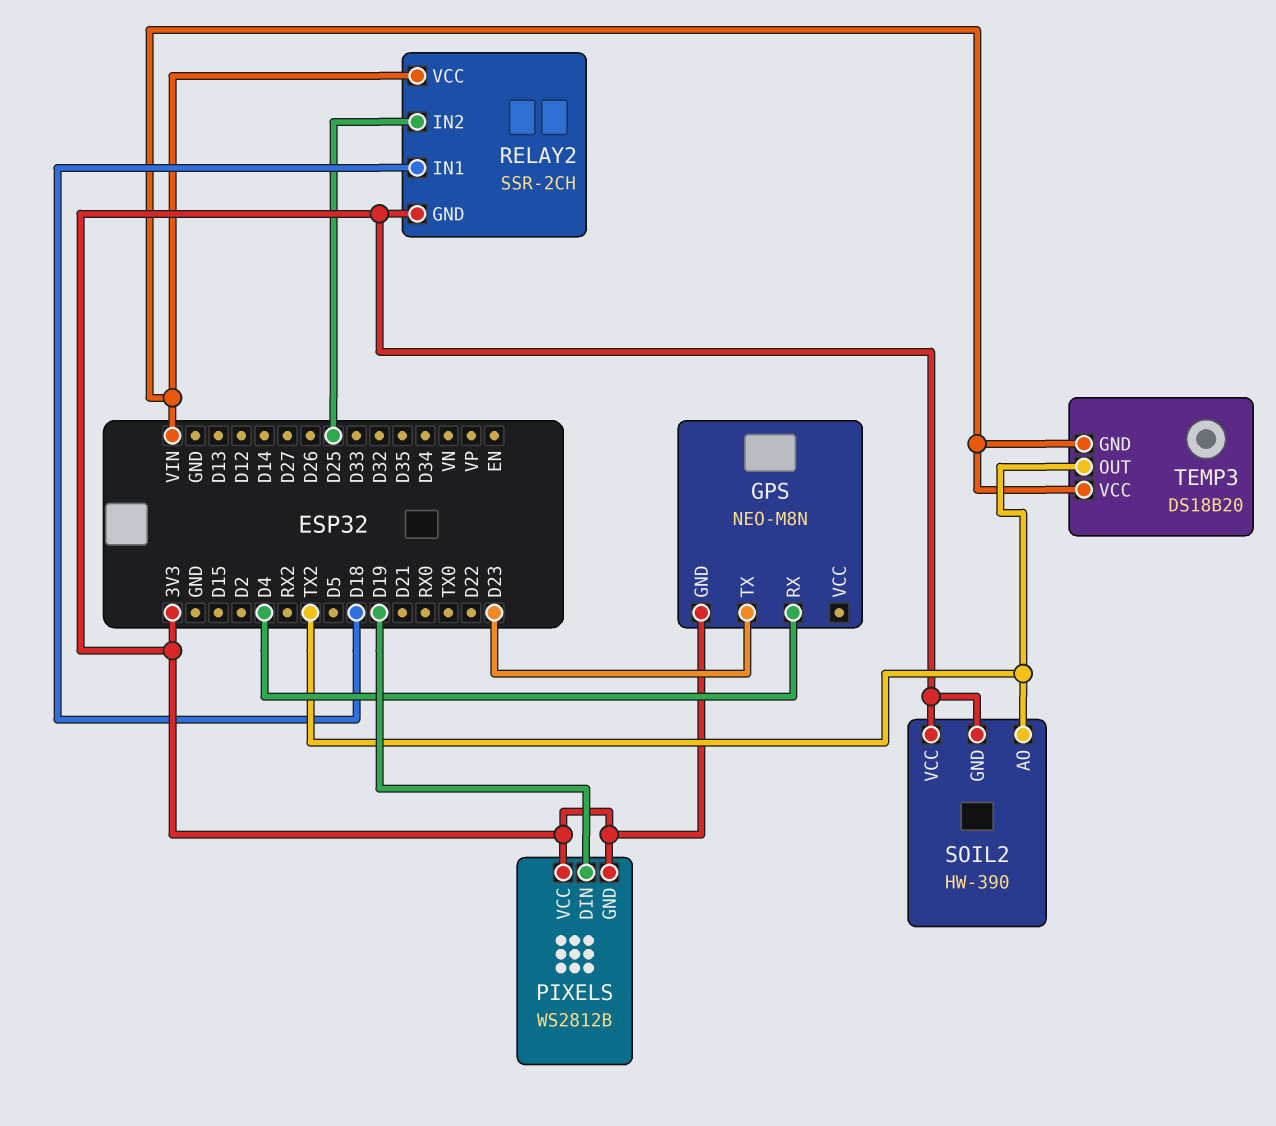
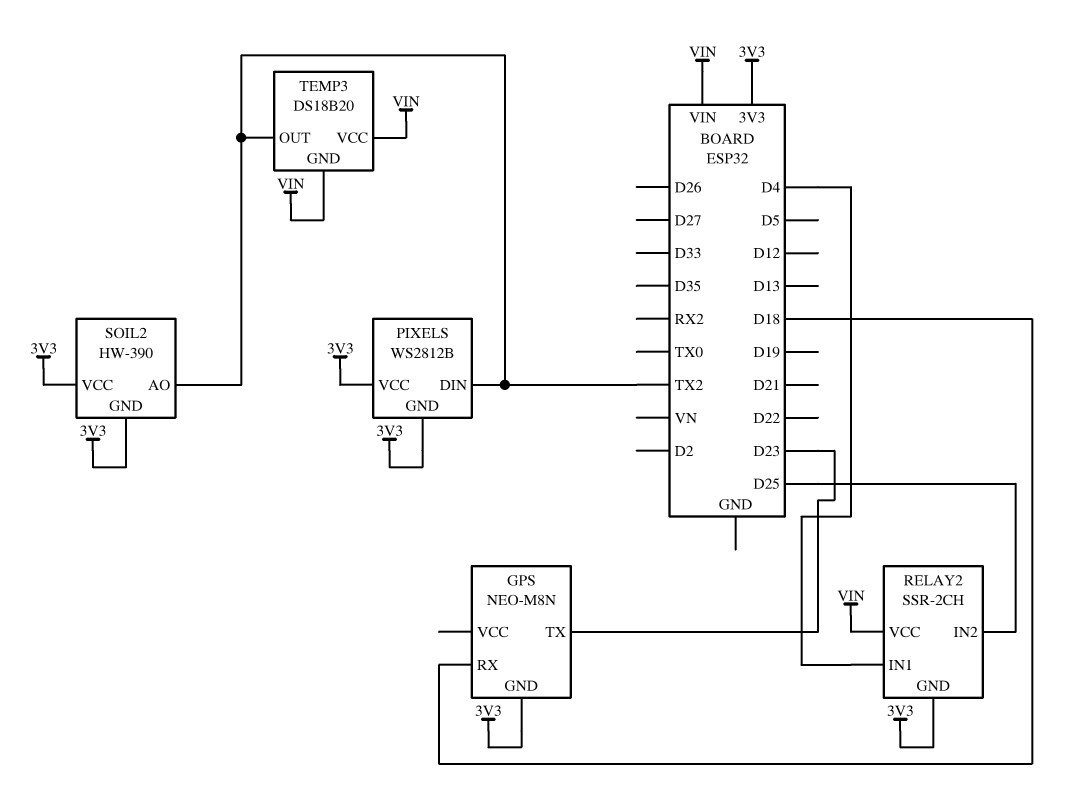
GPS pin RX: D4 -> D18
PIXELS pin DIN: D19 -> TX2
RELAY2 pin IN1: D18 -> D4

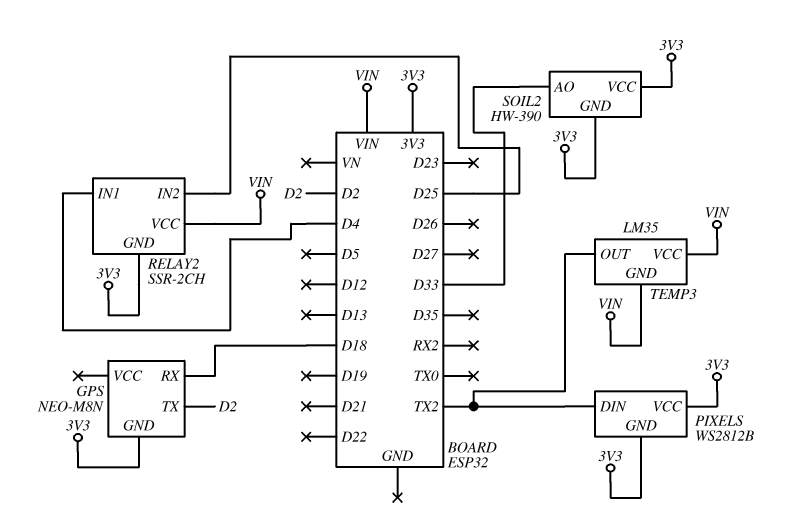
GPS pin TX: D23 -> D2
SOIL2 pin AO: TX2 -> D33
TEMP3: DS18B20 -> LM35

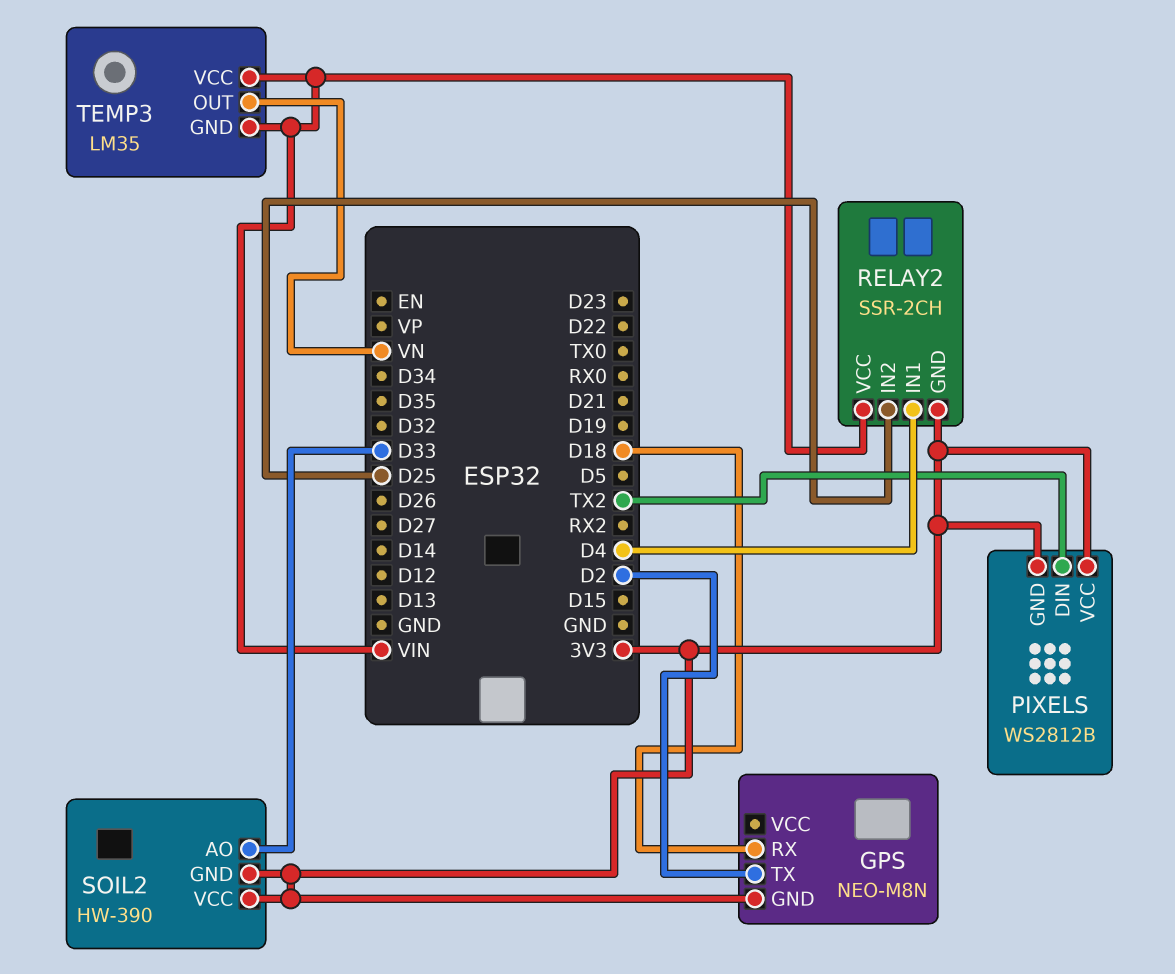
TEMP3 pin OUT: TX2 -> VN

